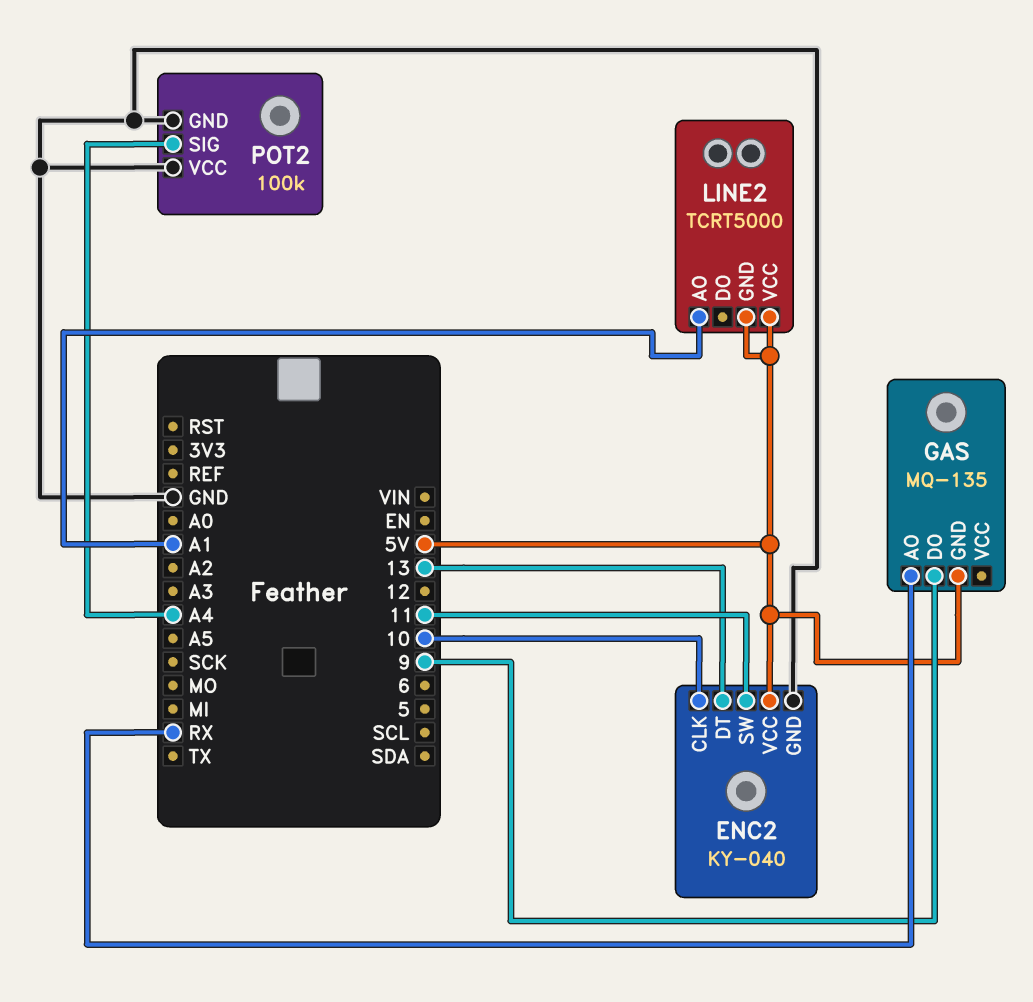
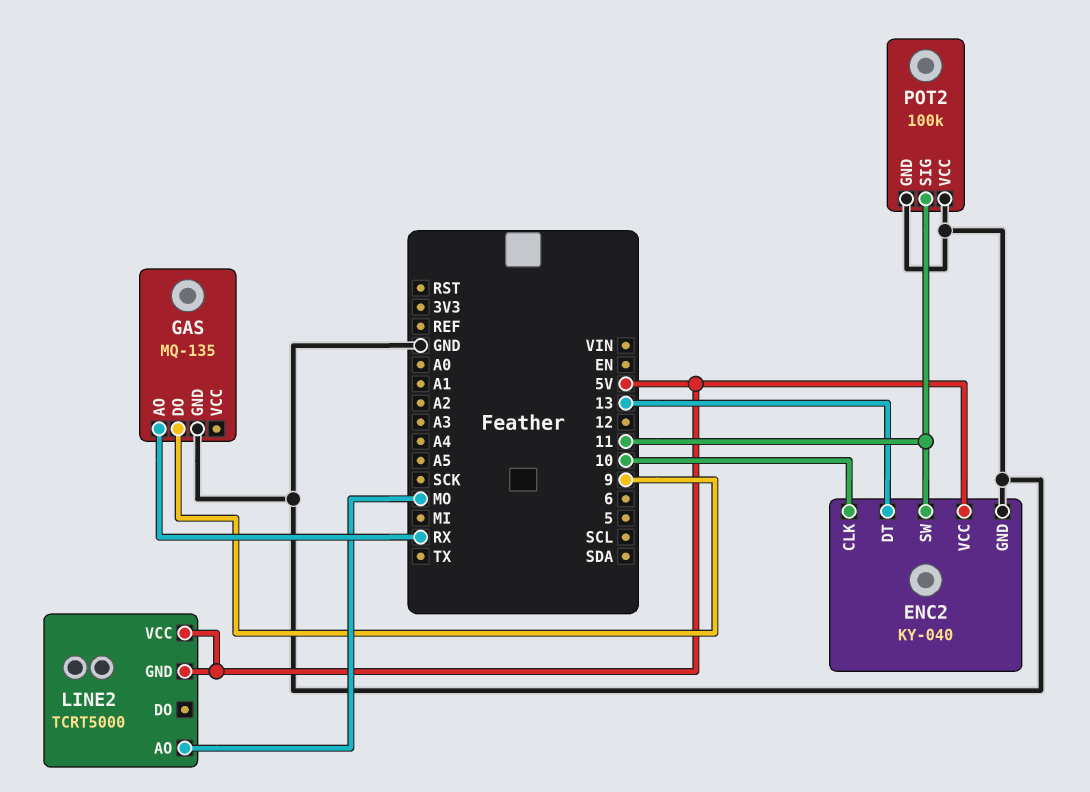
GAS pin GND: 5V -> GND
LINE2 pin AO: A1 -> MO
POT2 pin SIG: A4 -> 11

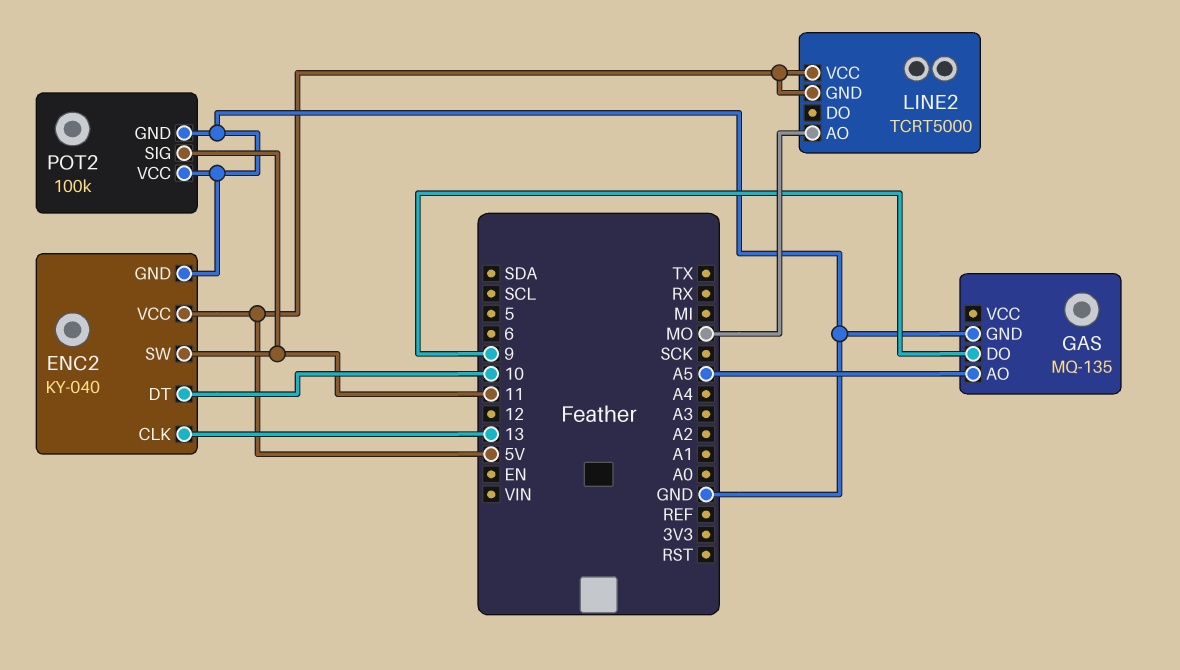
ENC2 pin CLK: 10 -> 13
ENC2 pin DT: 13 -> 10
GAS pin AO: RX -> A5

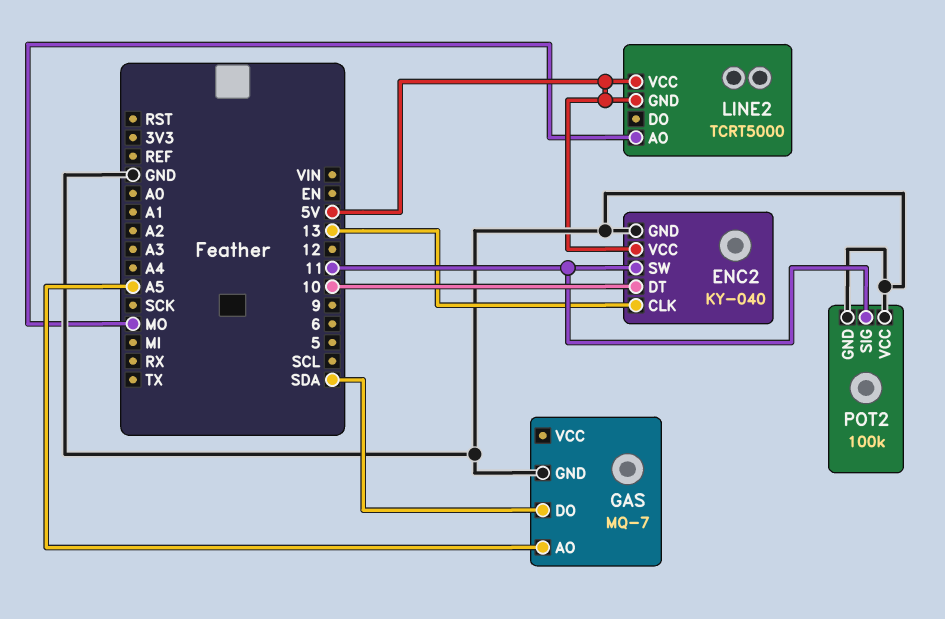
GAS: MQ-135 -> MQ-7
GAS pin DO: 9 -> SDA

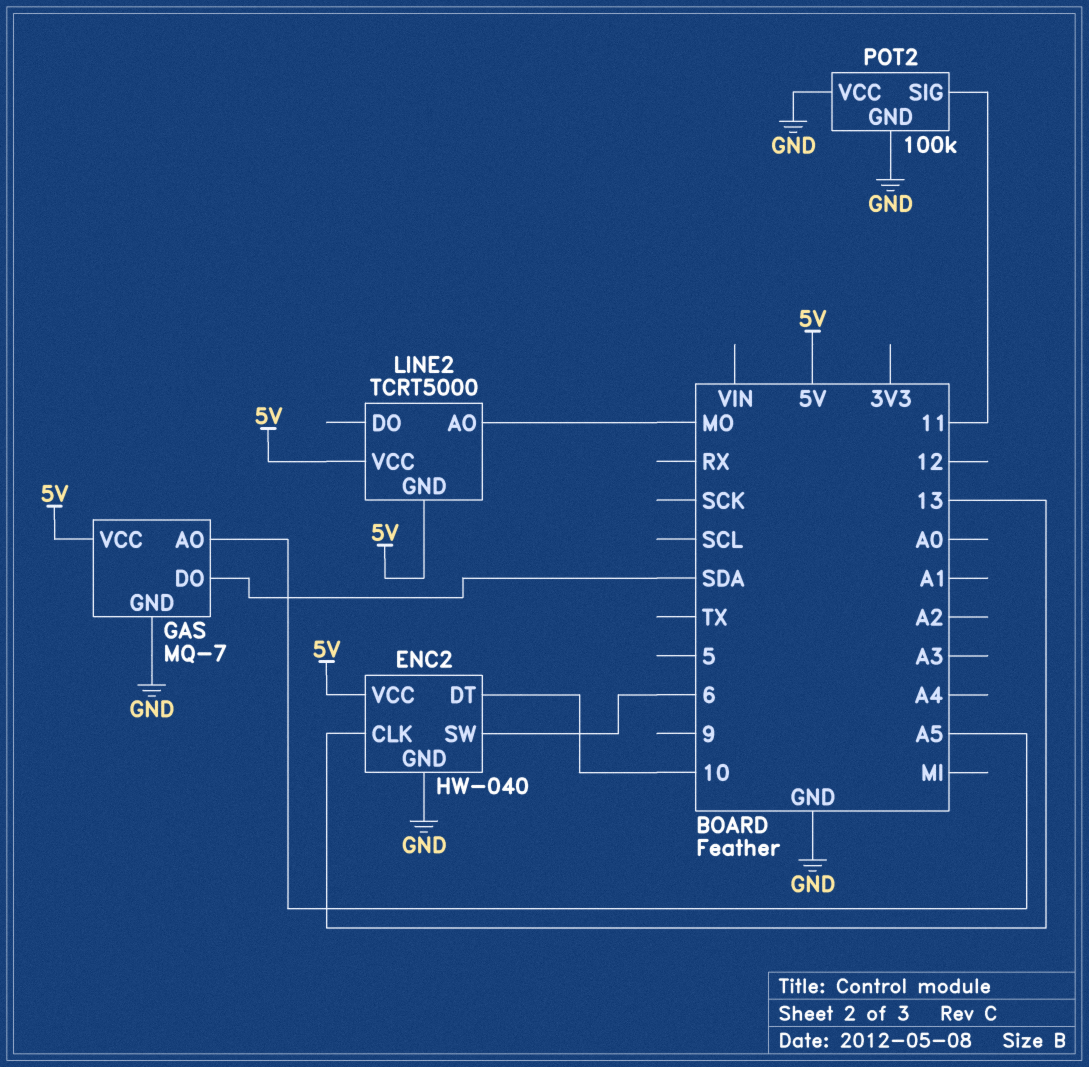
ENC2: KY-040 -> HW-040
ENC2 pin SW: 11 -> 6
GAS pin VCC: none -> 5V

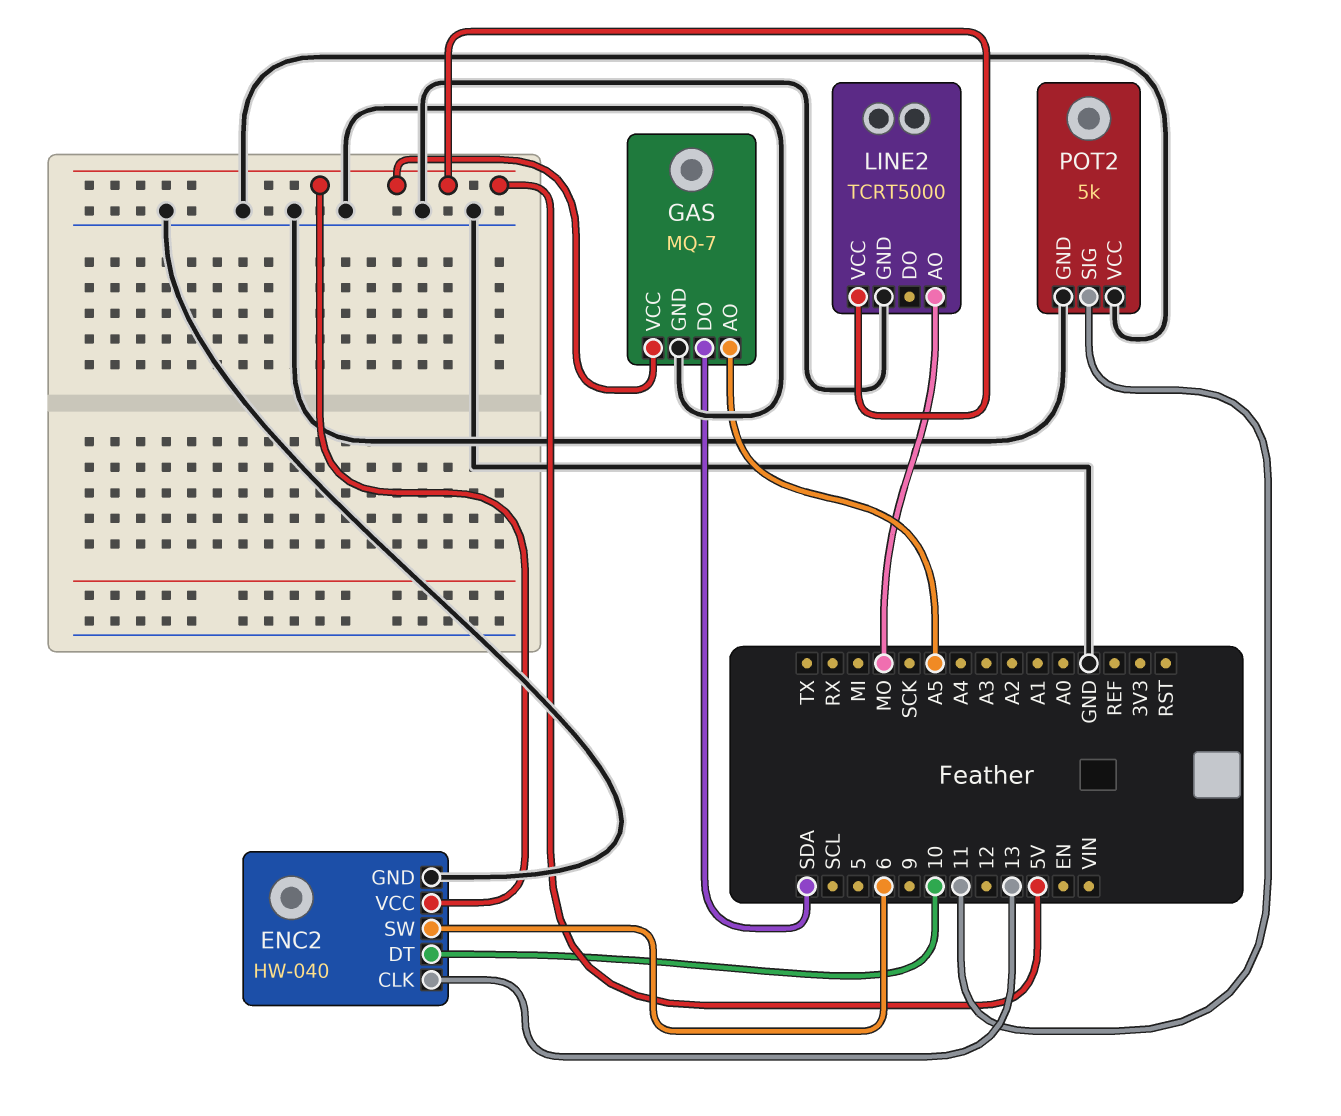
LINE2 pin GND: 5V -> GND
POT2: 100k -> 5k

